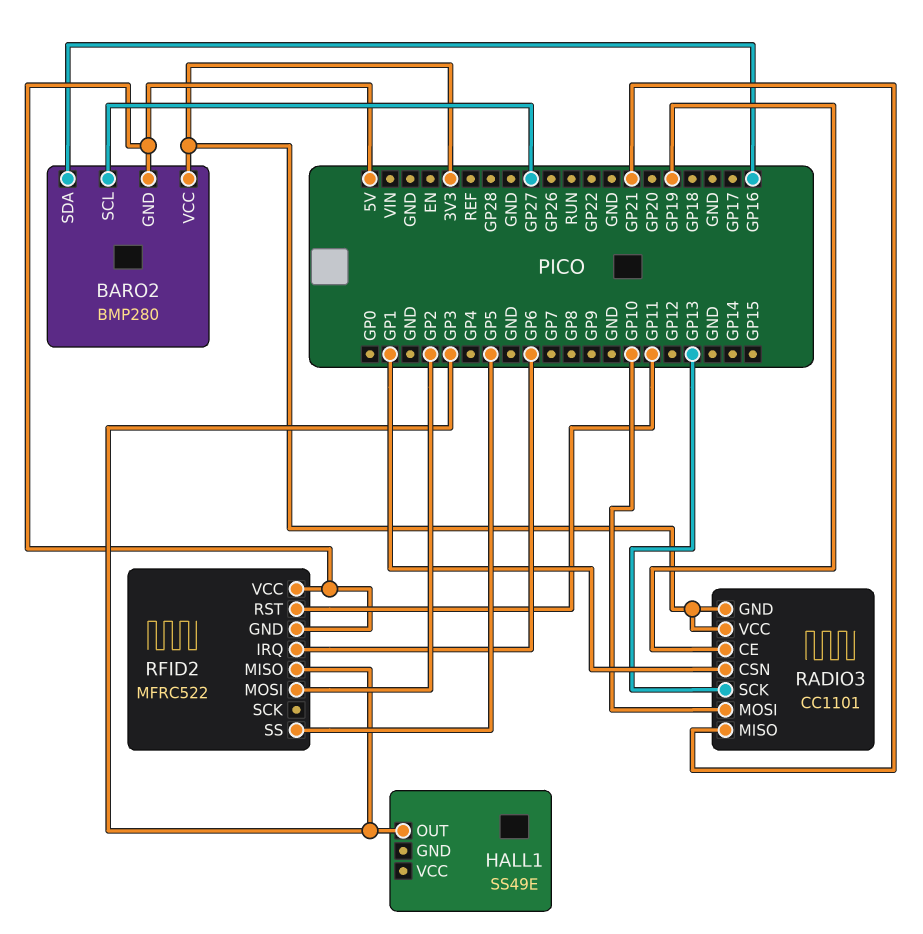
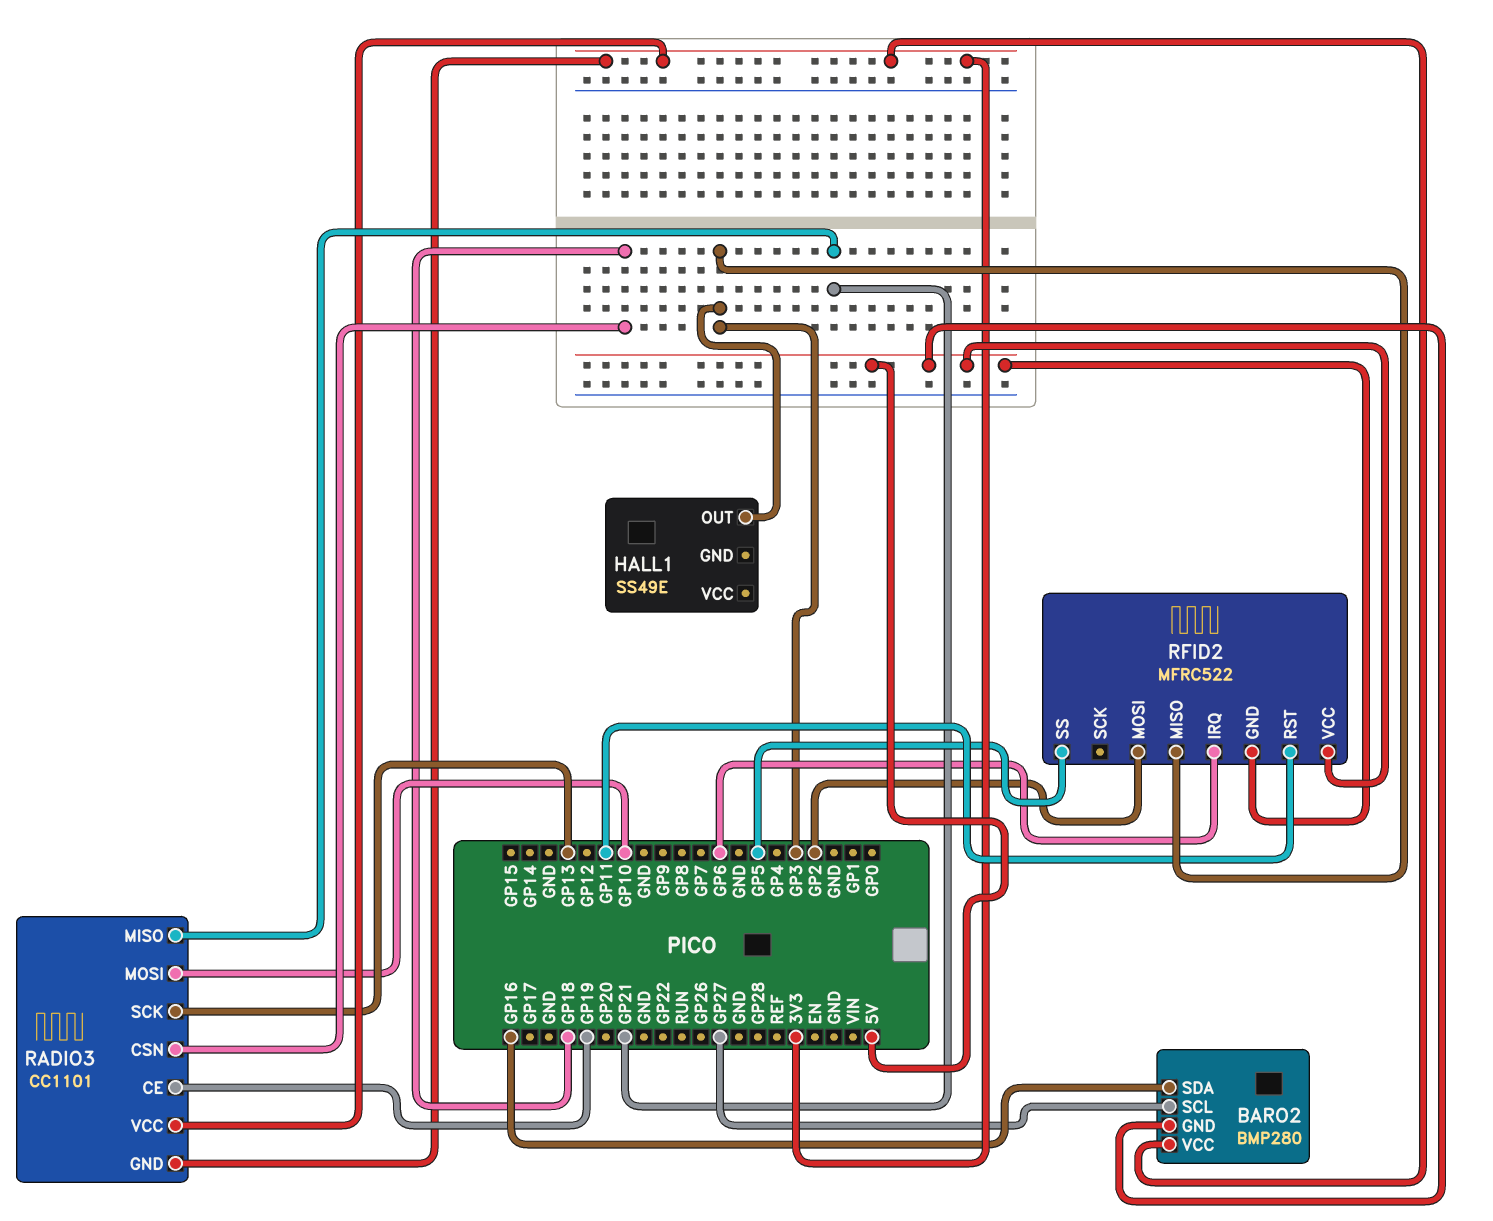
RADIO3 pin CSN: GP1 -> GP18

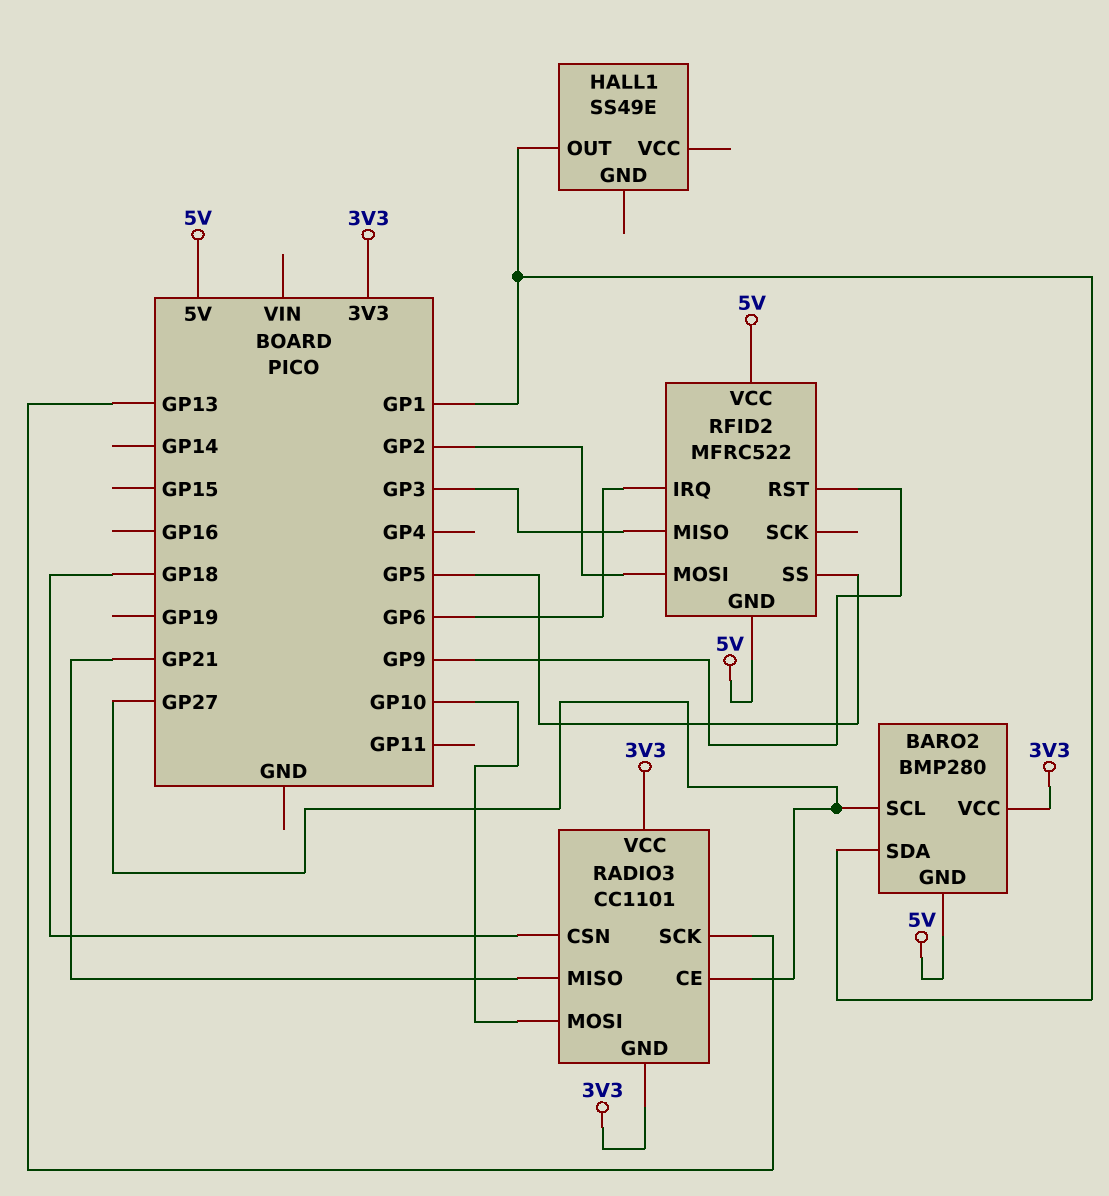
BARO2 pin SDA: GP16 -> GP1
HALL1 pin OUT: GP3 -> GP1
RADIO3 pin CE: GP19 -> GP27
RFID2 pin RST: GP11 -> GP9

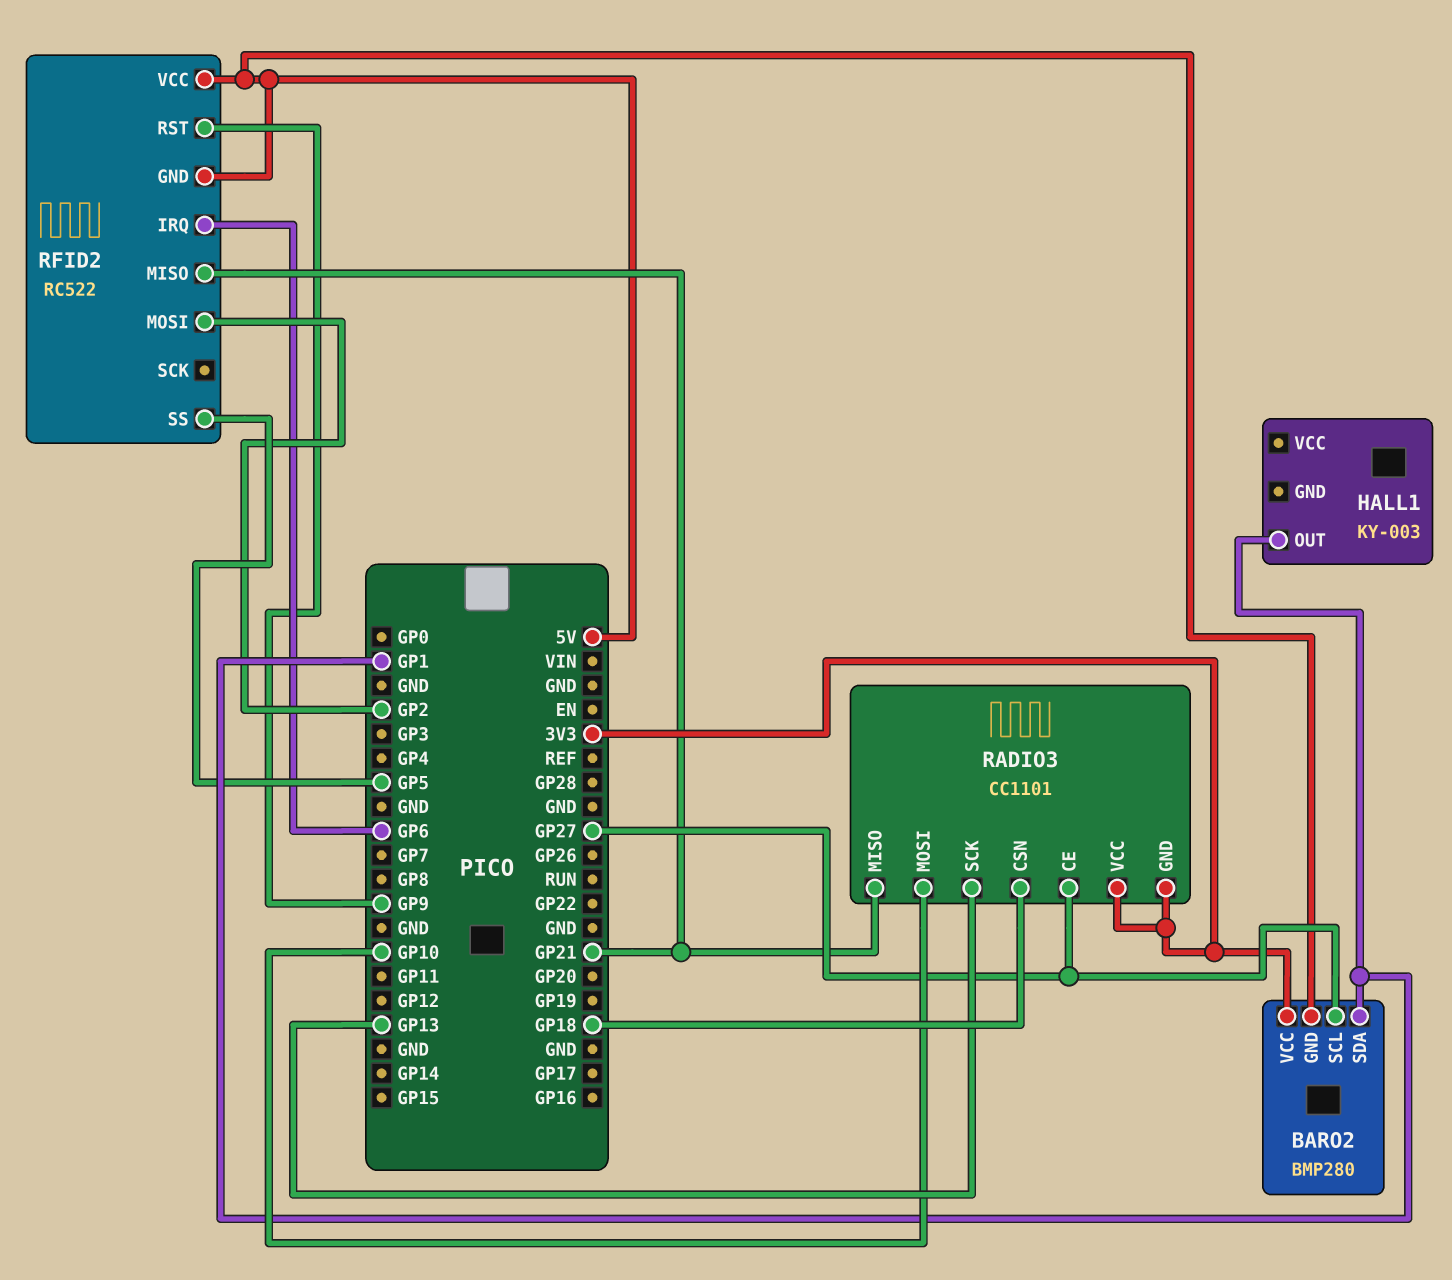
HALL1: SS49E -> KY-003
RFID2: MFRC522 -> RC522
RFID2 pin MISO: GP3 -> GP21

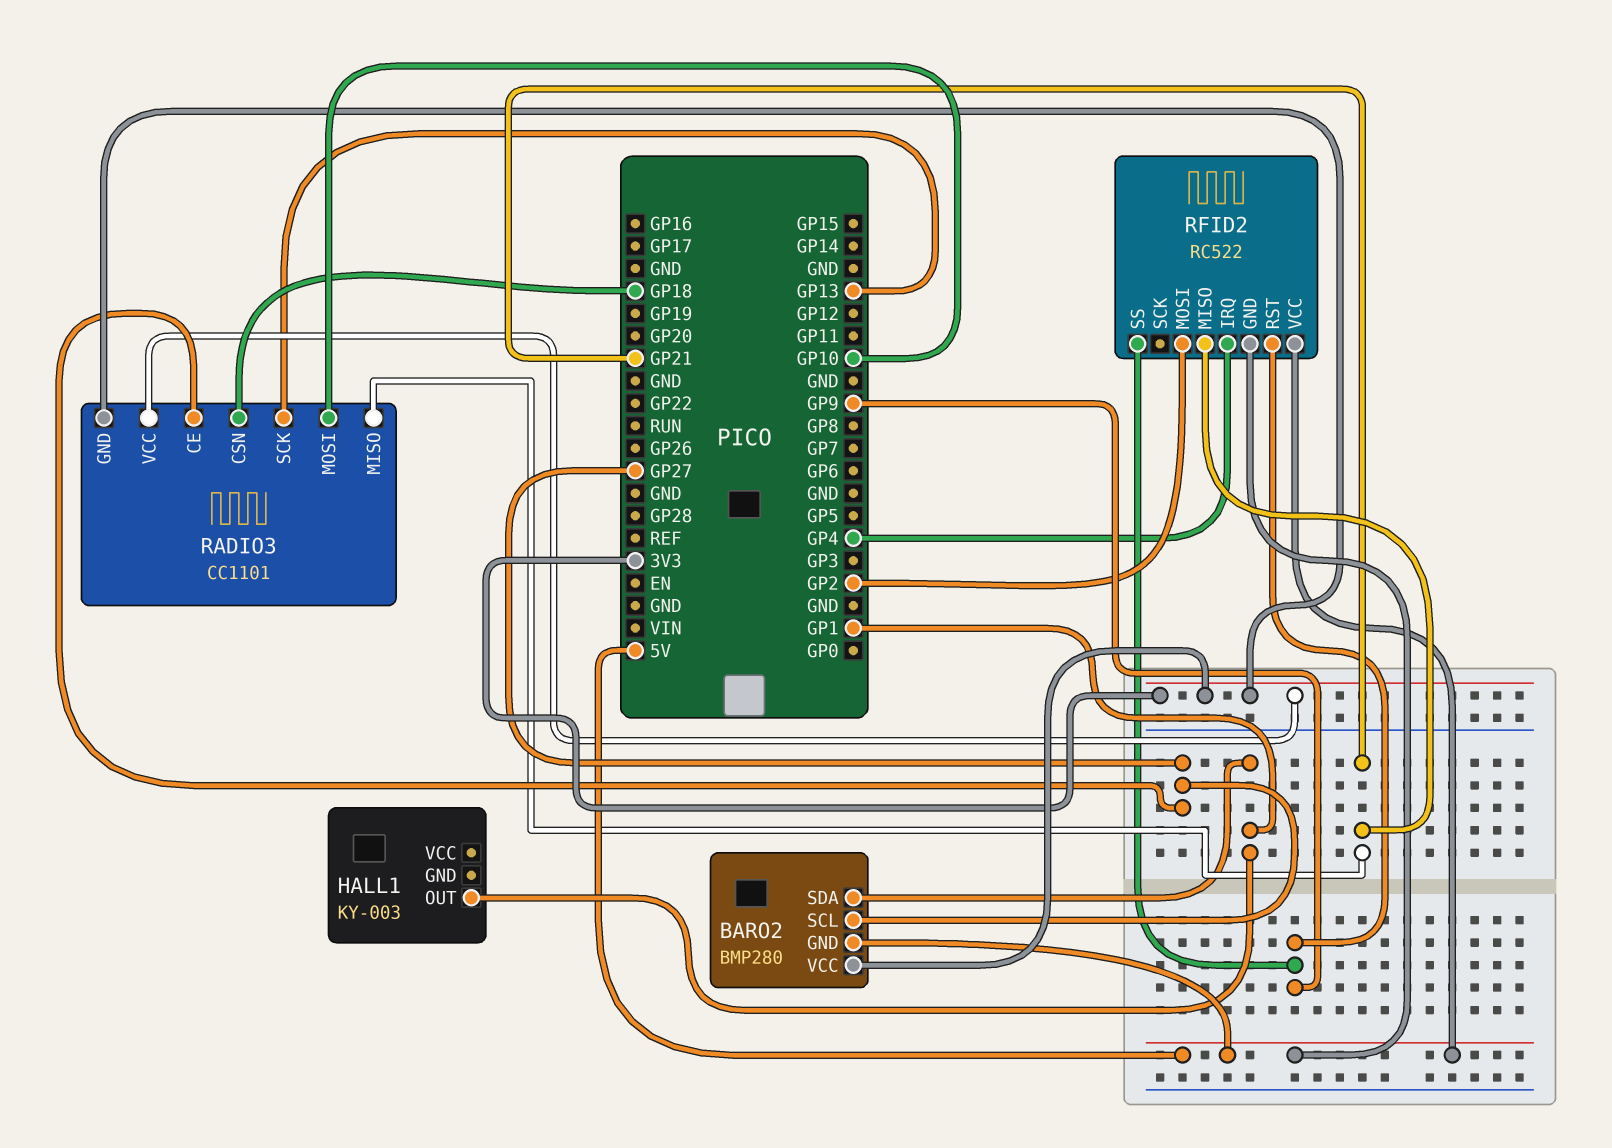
RFID2 pin IRQ: GP6 -> GP4
RFID2 pin SS: GP5 -> GP9

